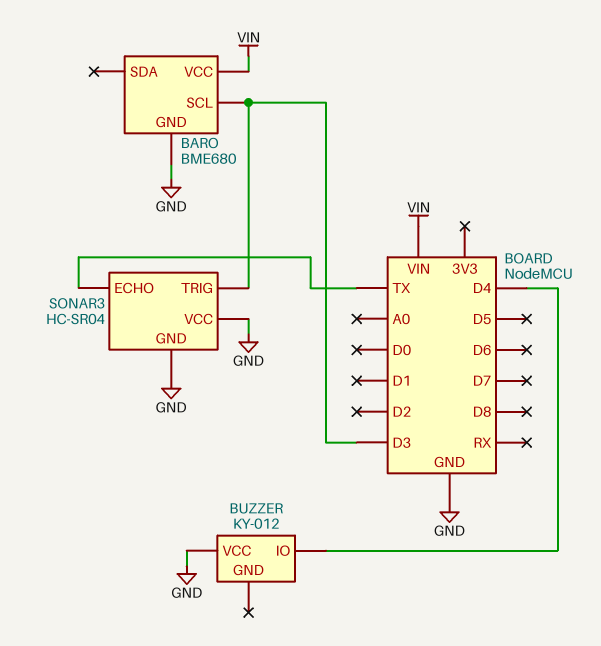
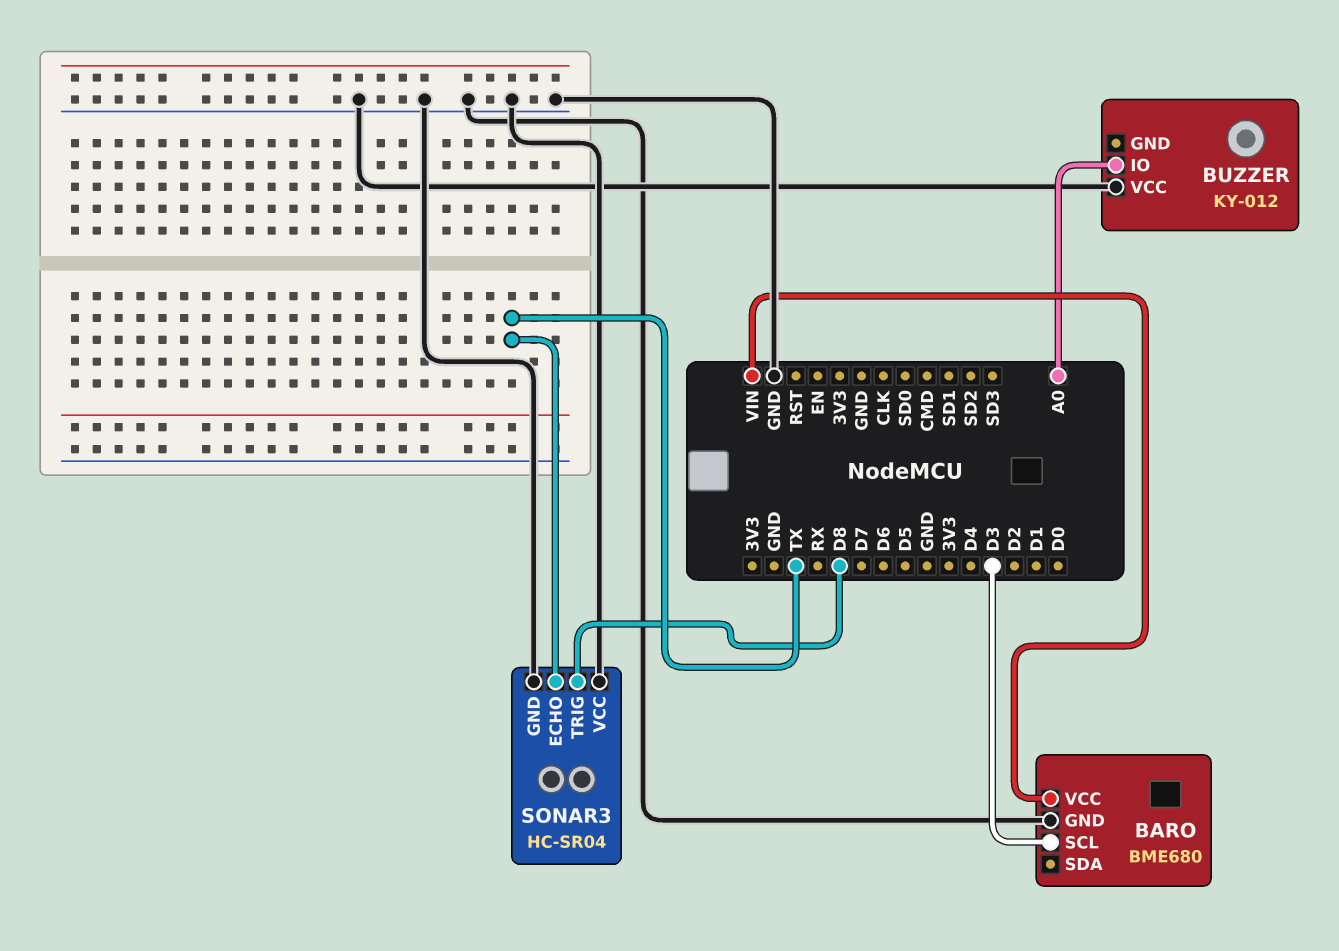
BUZZER pin IO: D4 -> A0
SONAR3 pin TRIG: D3 -> D8

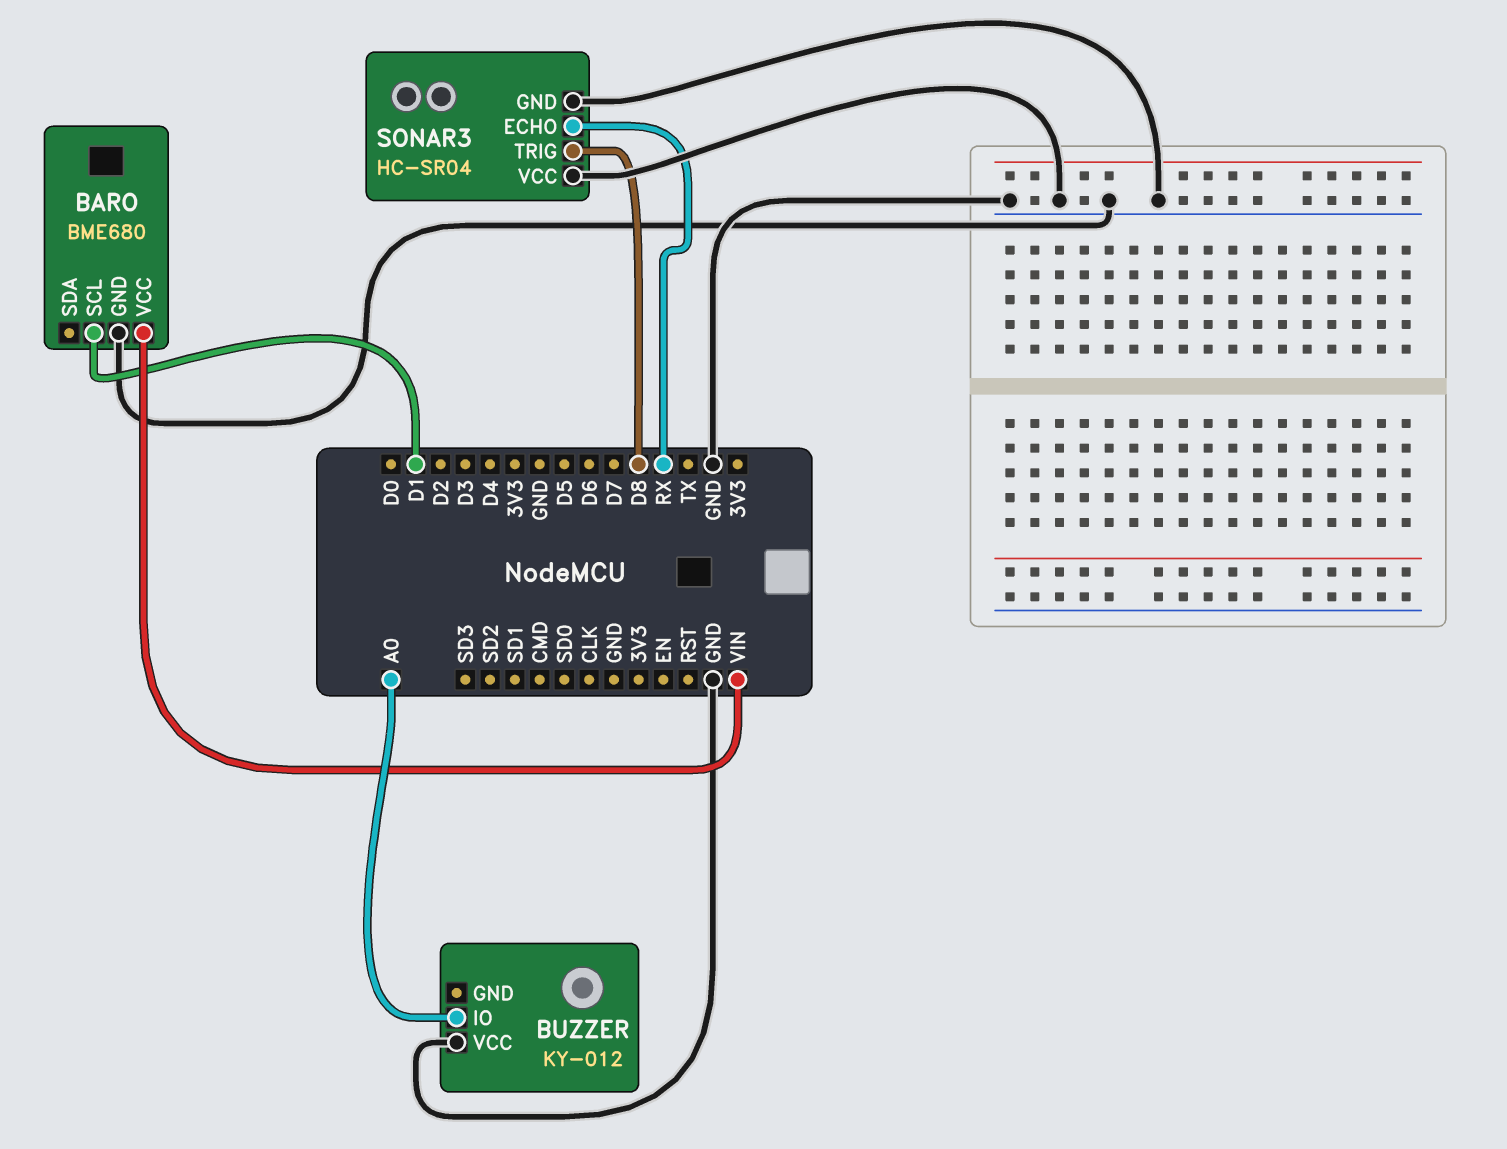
BARO pin SCL: D3 -> D1
SONAR3 pin ECHO: TX -> RX

